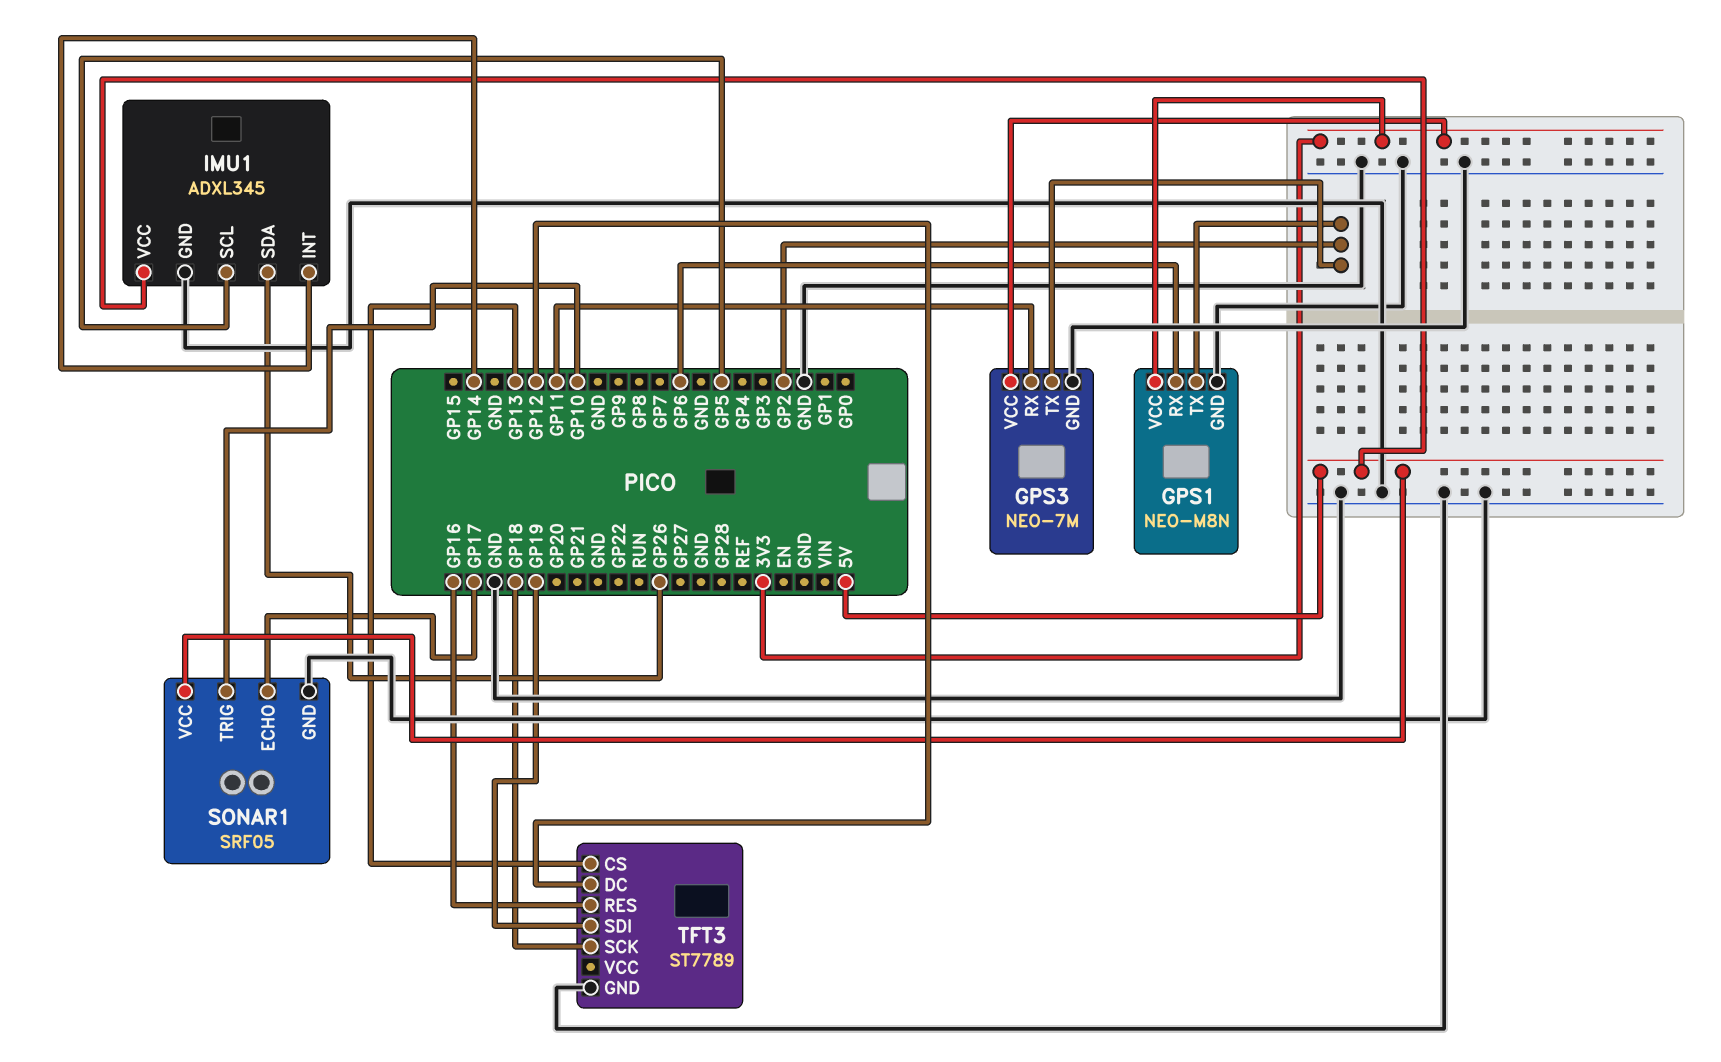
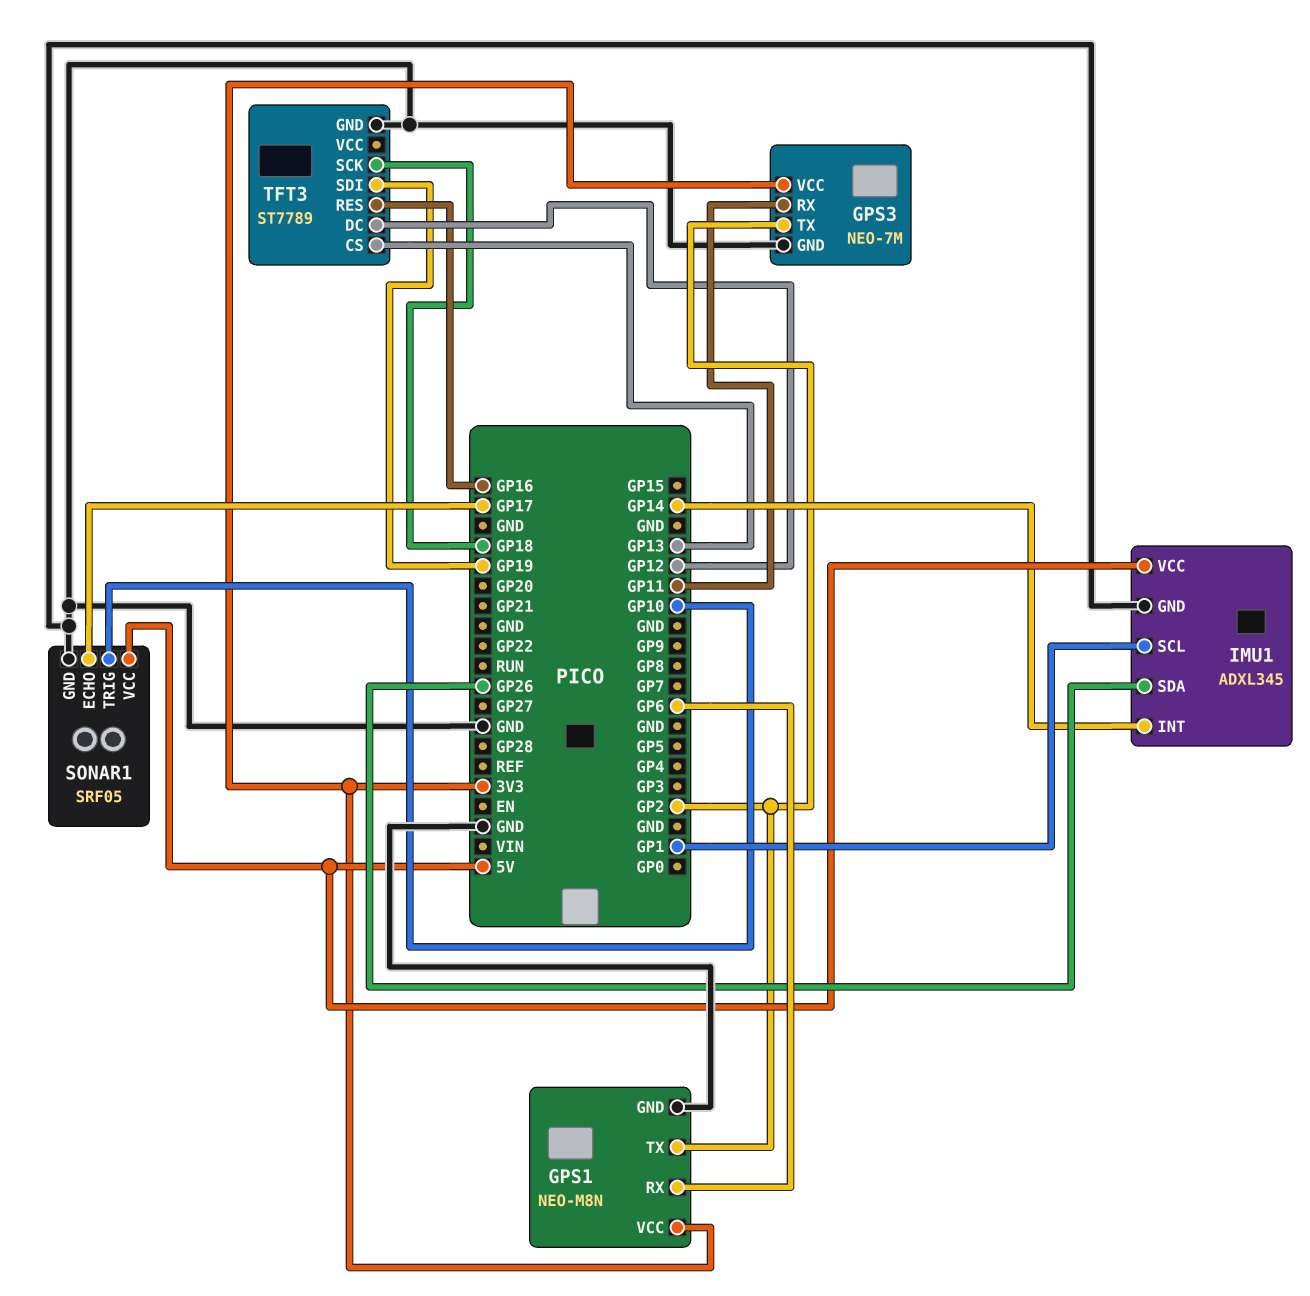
IMU1 pin SCL: GP5 -> GP1

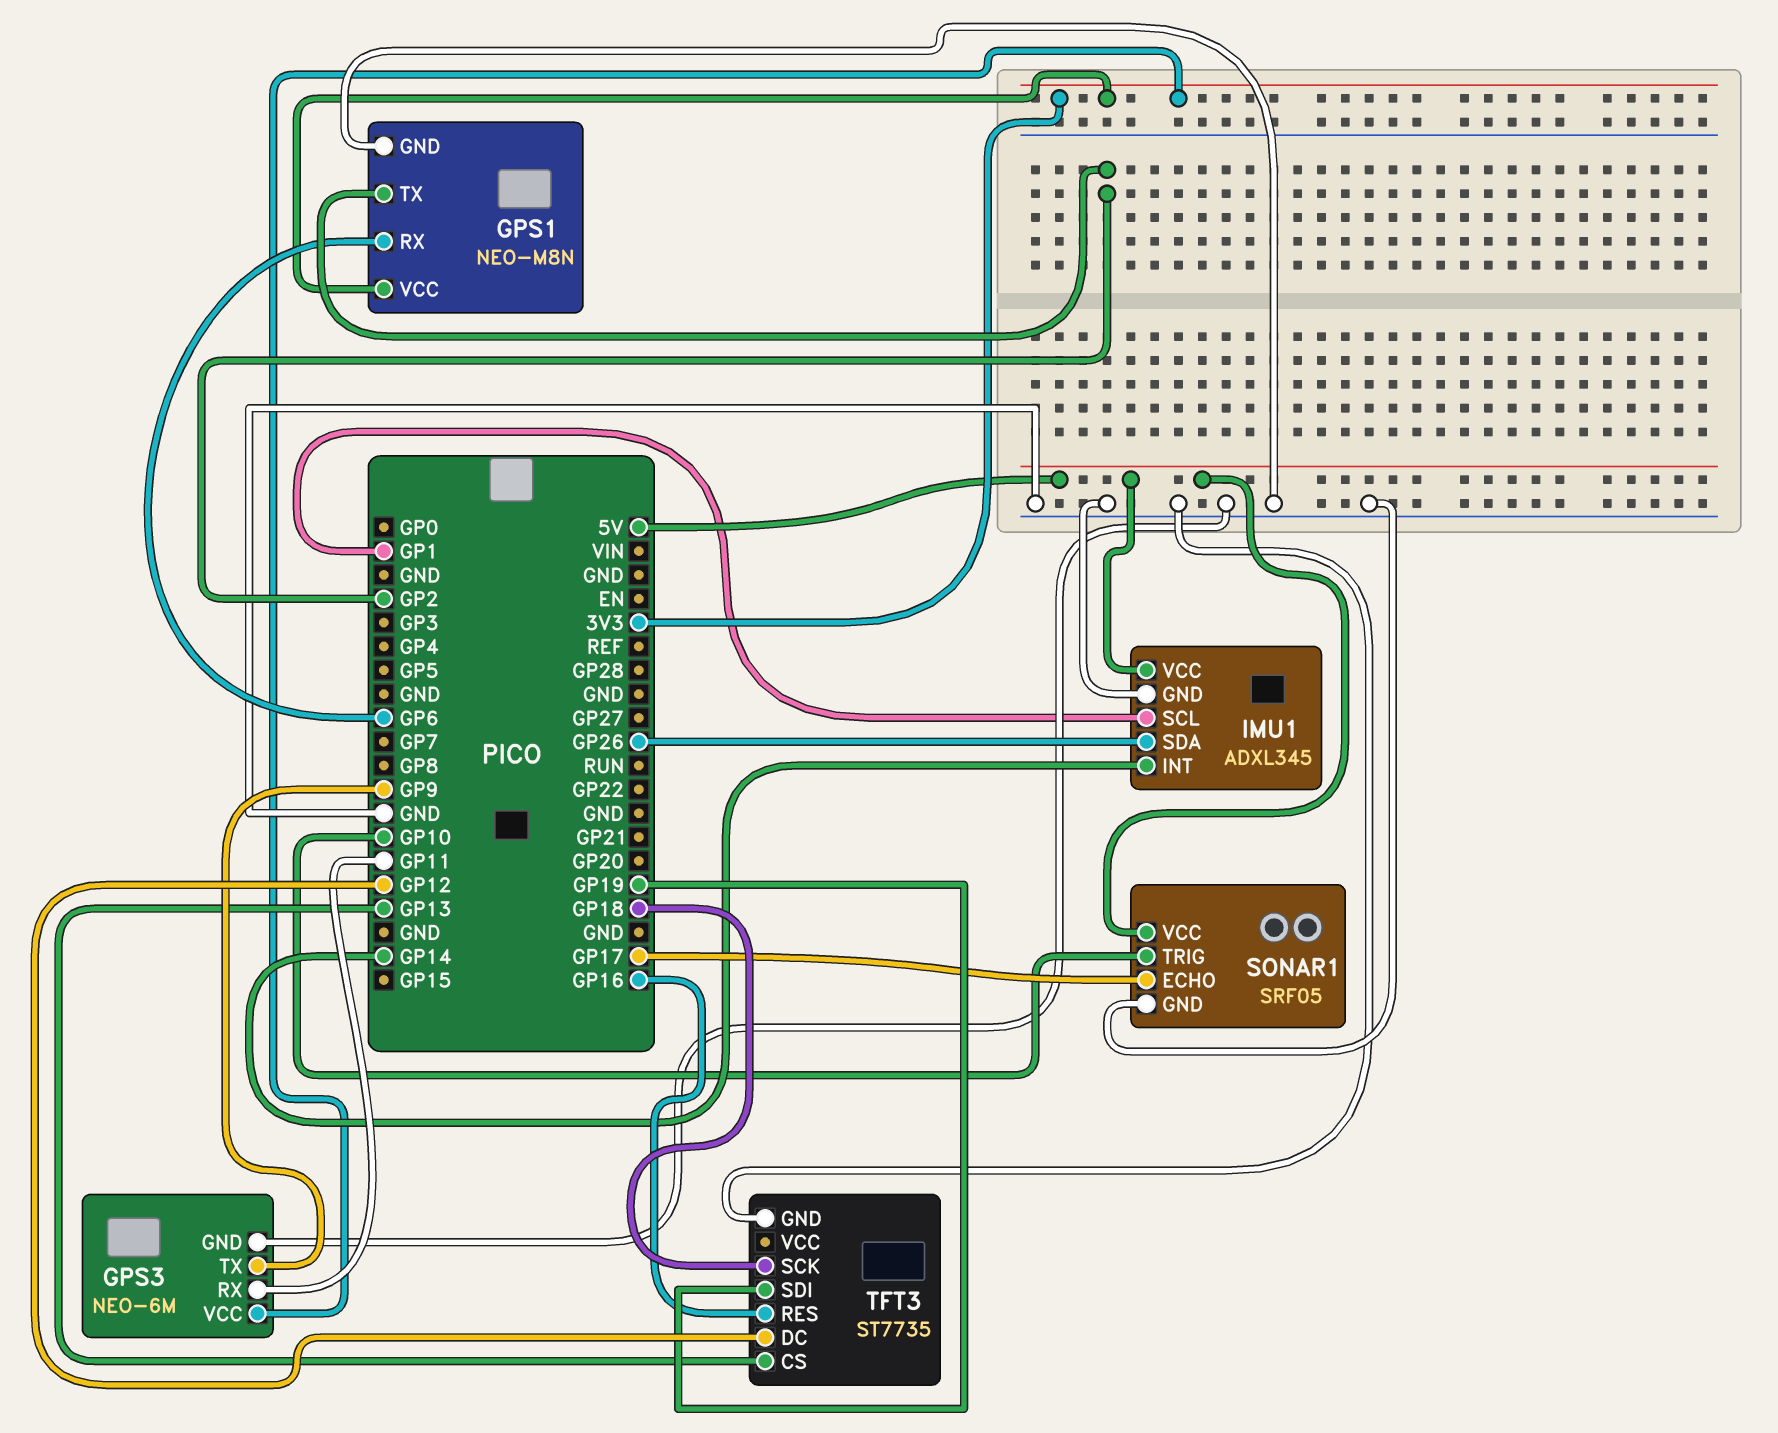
GPS3: NEO-7M -> NEO-6M
GPS3 pin TX: GP2 -> GP9
TFT3: ST7789 -> ST7735

